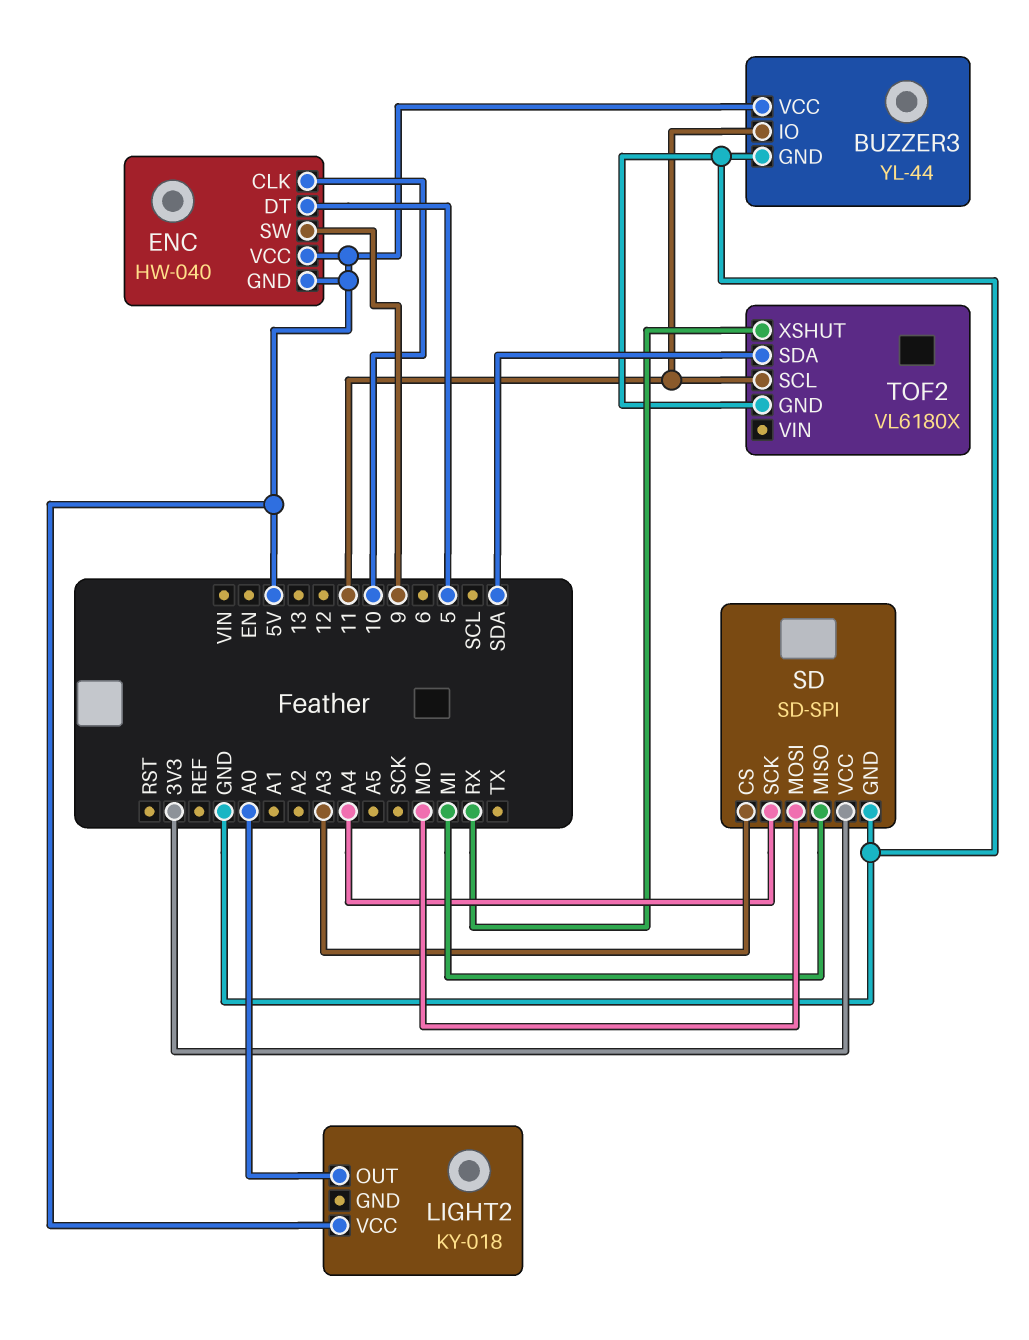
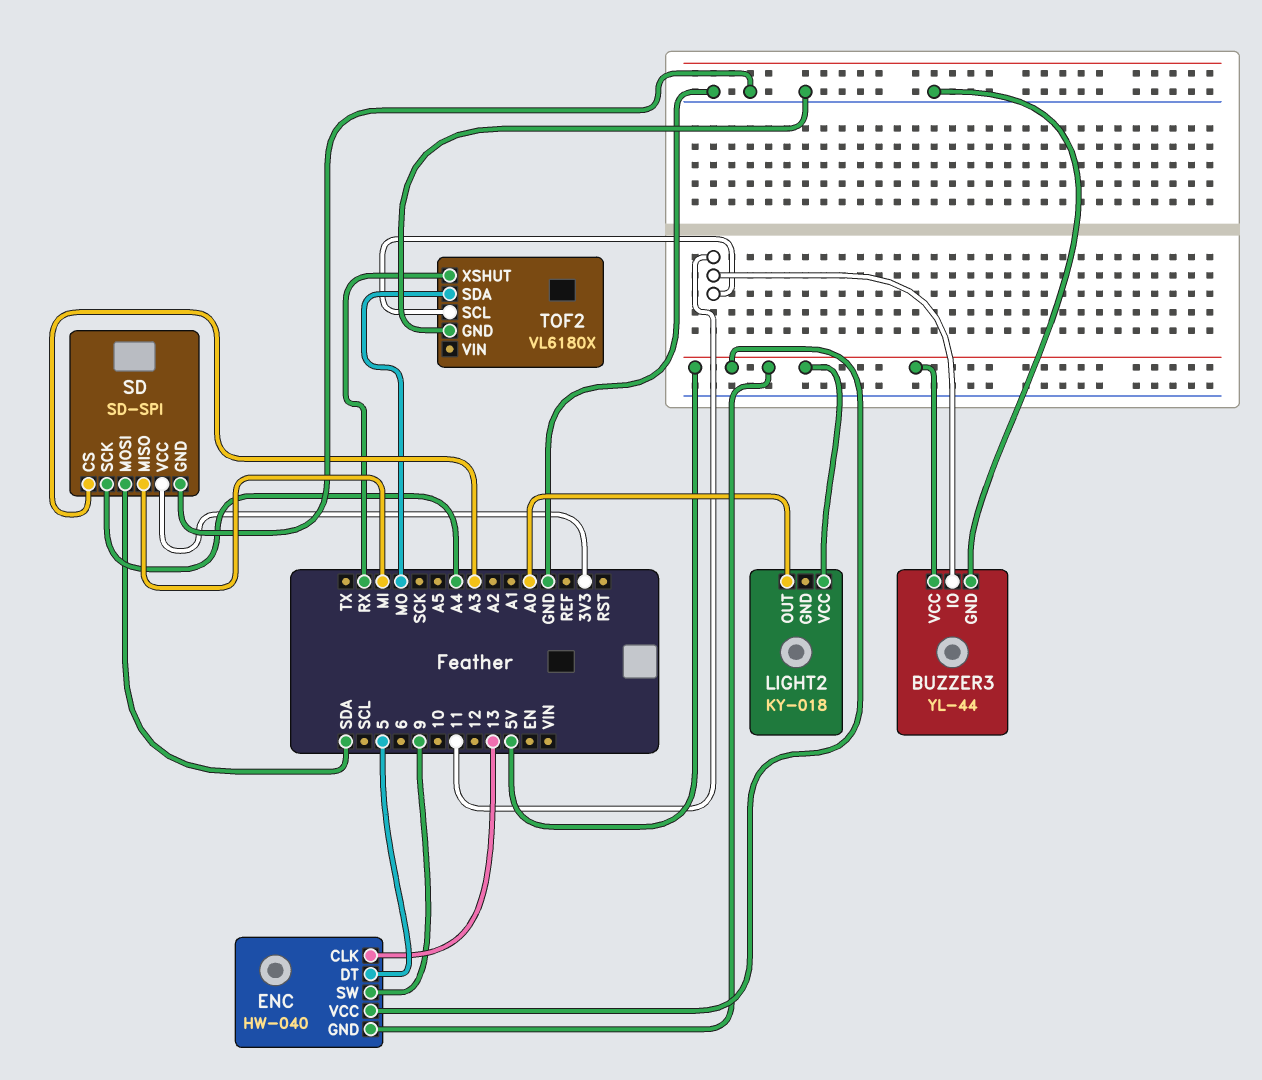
ENC pin CLK: 10 -> 13
SD pin MOSI: MO -> SDA
TOF2 pin SDA: SDA -> MO

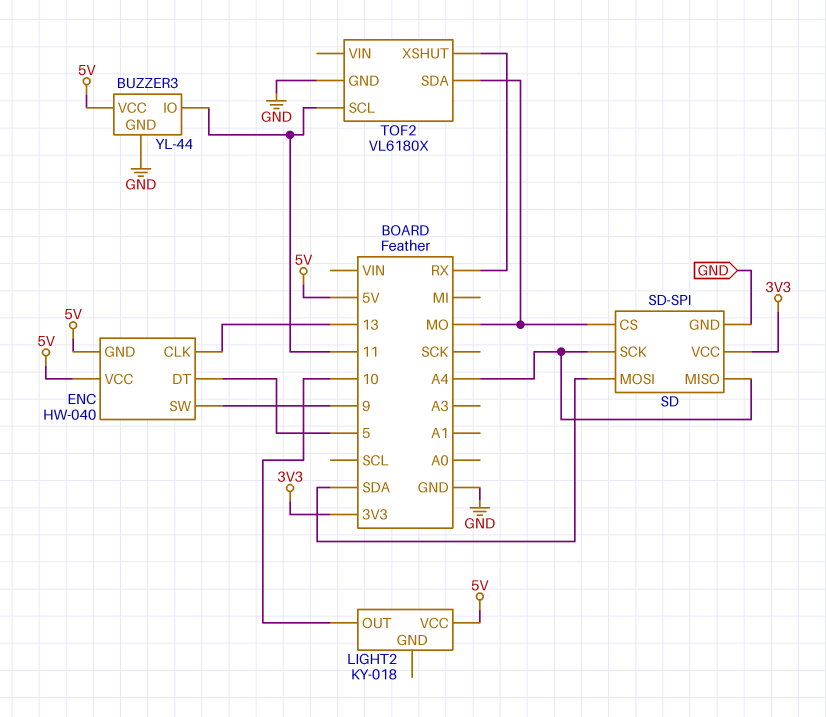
LIGHT2 pin OUT: A0 -> 10
SD pin CS: A3 -> MO
SD pin MISO: MI -> A4

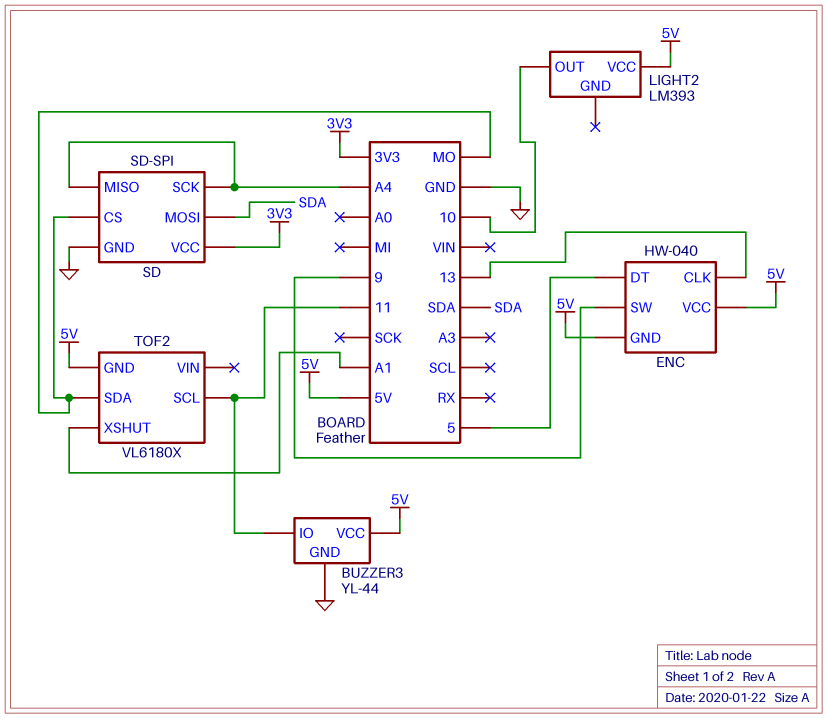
LIGHT2: KY-018 -> LM393
TOF2 pin GND: GND -> 5V
TOF2 pin XSHUT: RX -> A1

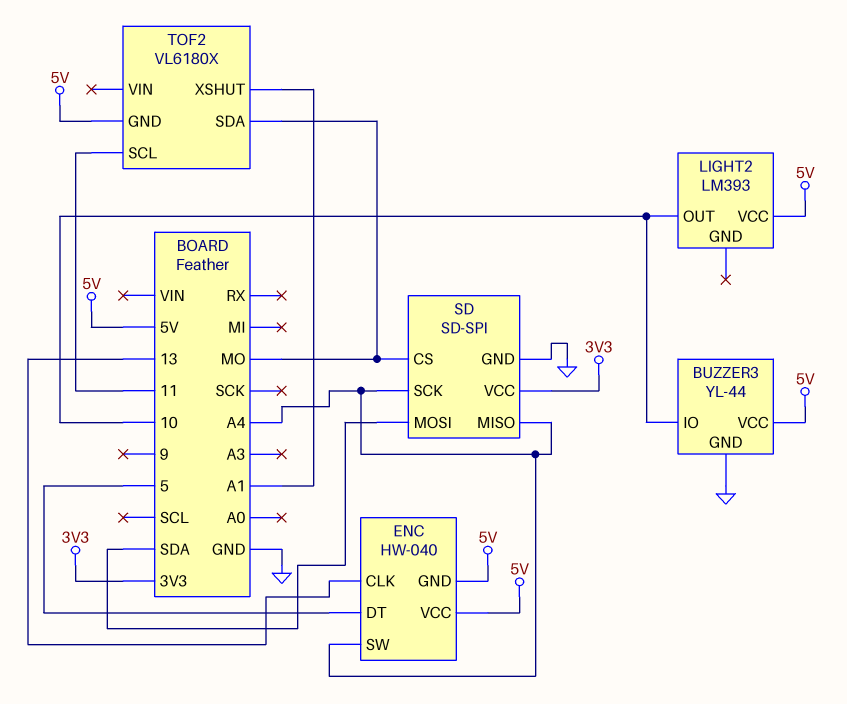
BUZZER3 pin IO: 11 -> 10
ENC pin SW: 9 -> A4

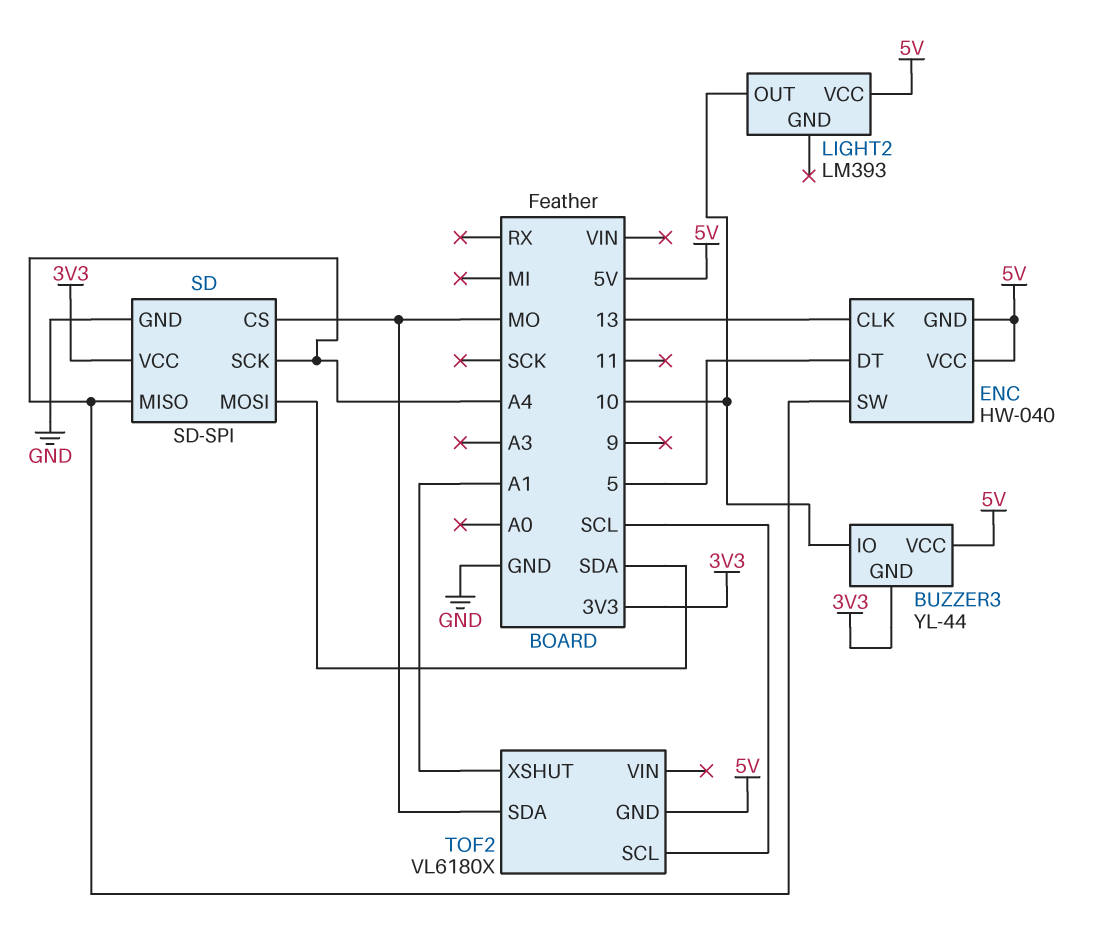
BUZZER3 pin GND: GND -> 3V3
TOF2 pin SCL: 11 -> SCL

